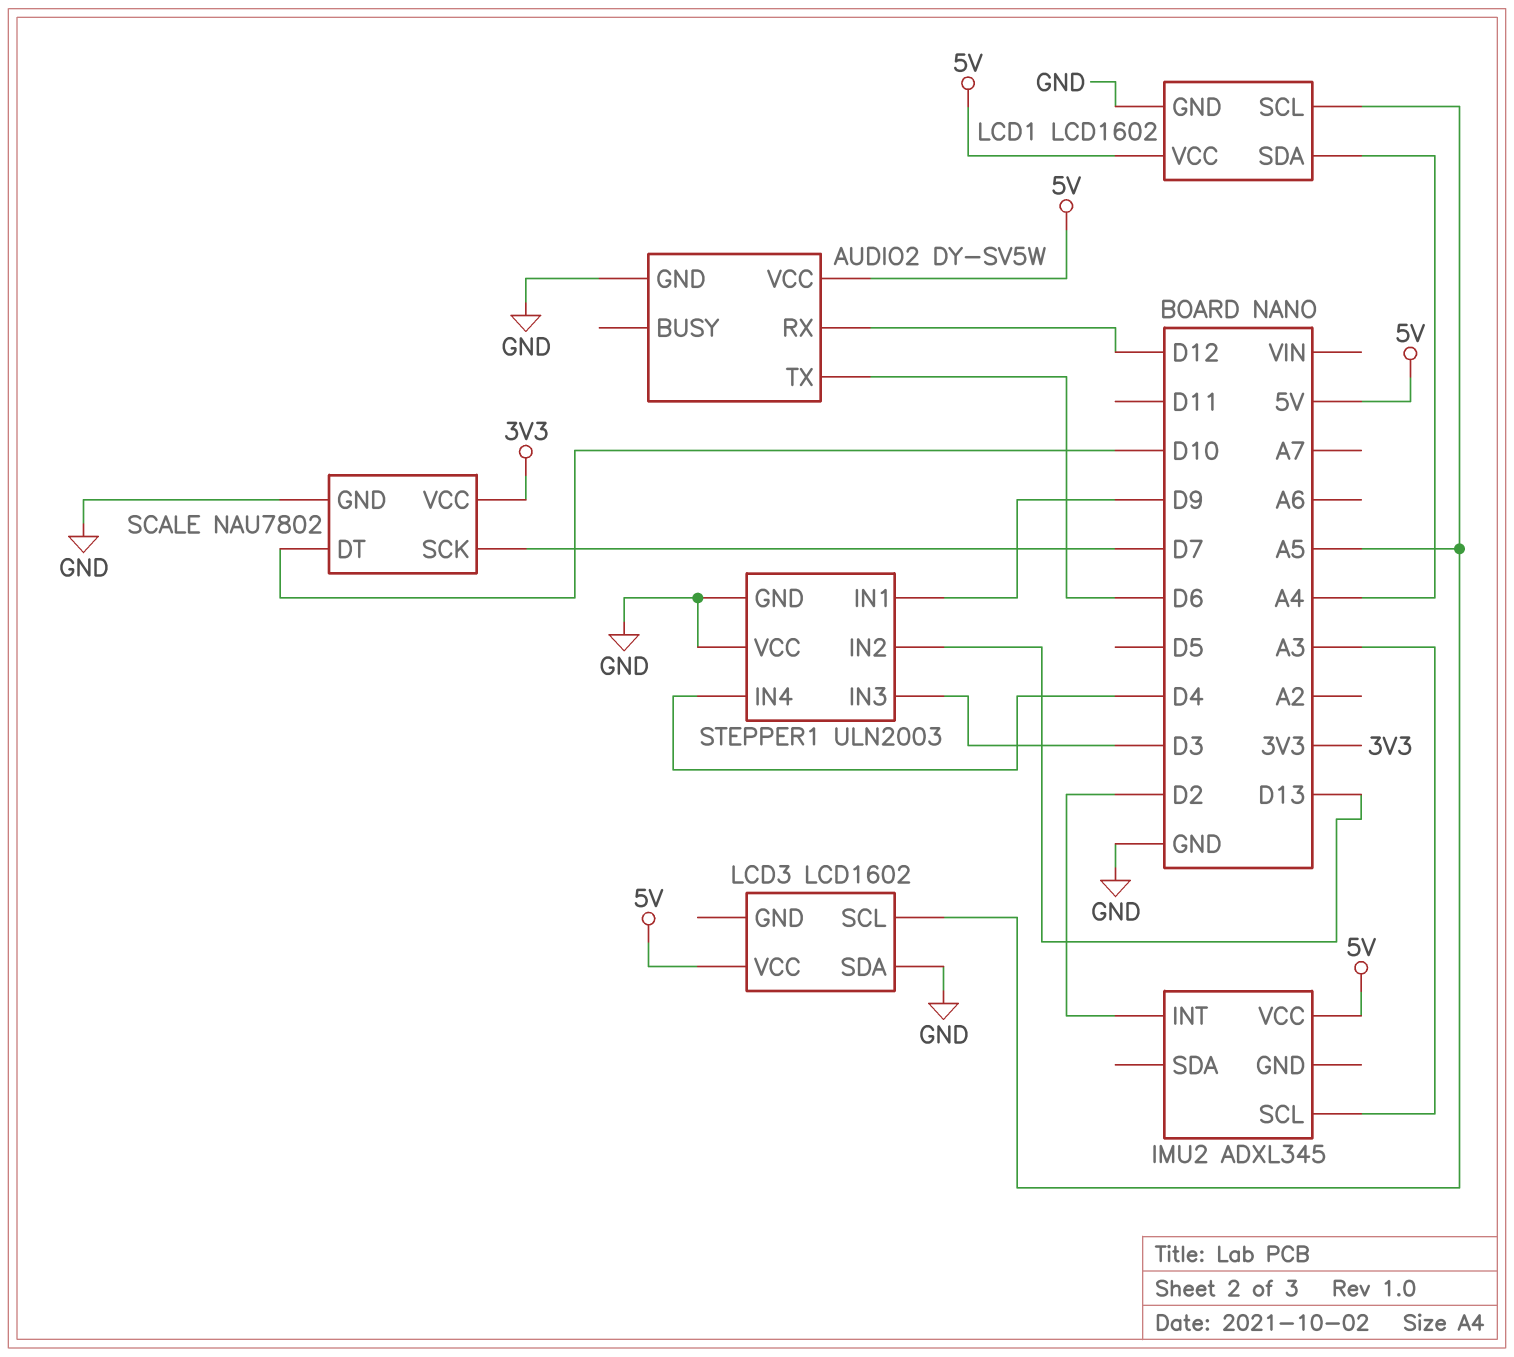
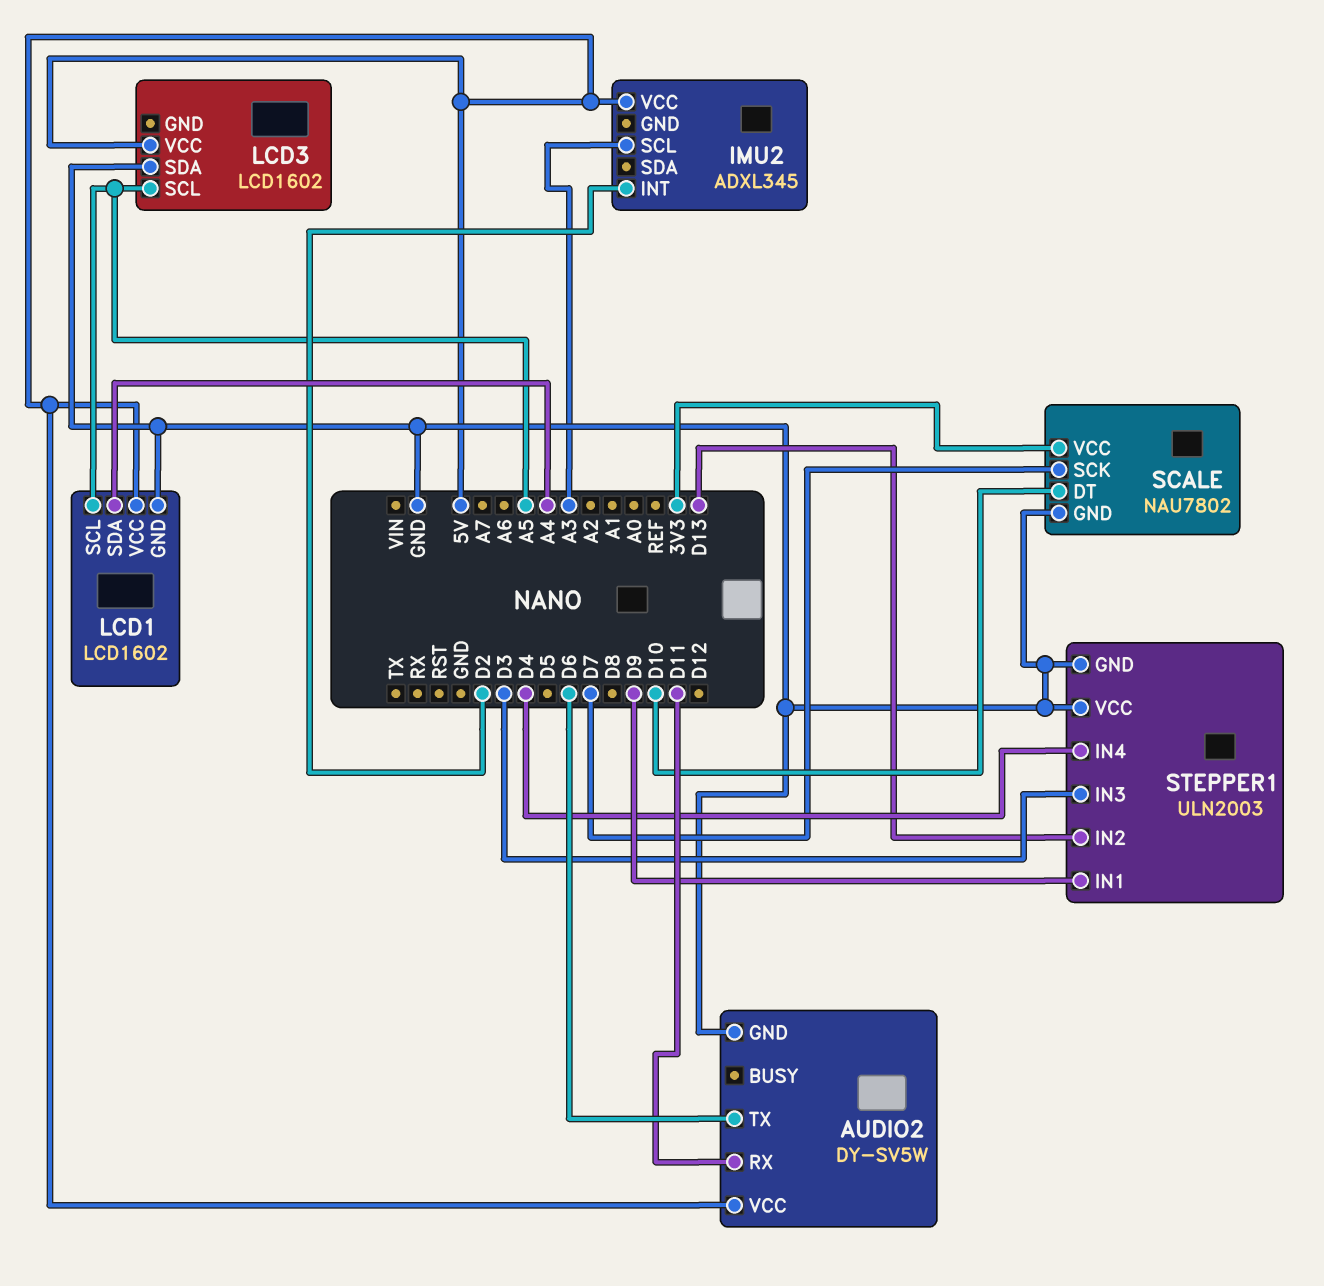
AUDIO2 pin RX: D12 -> D11

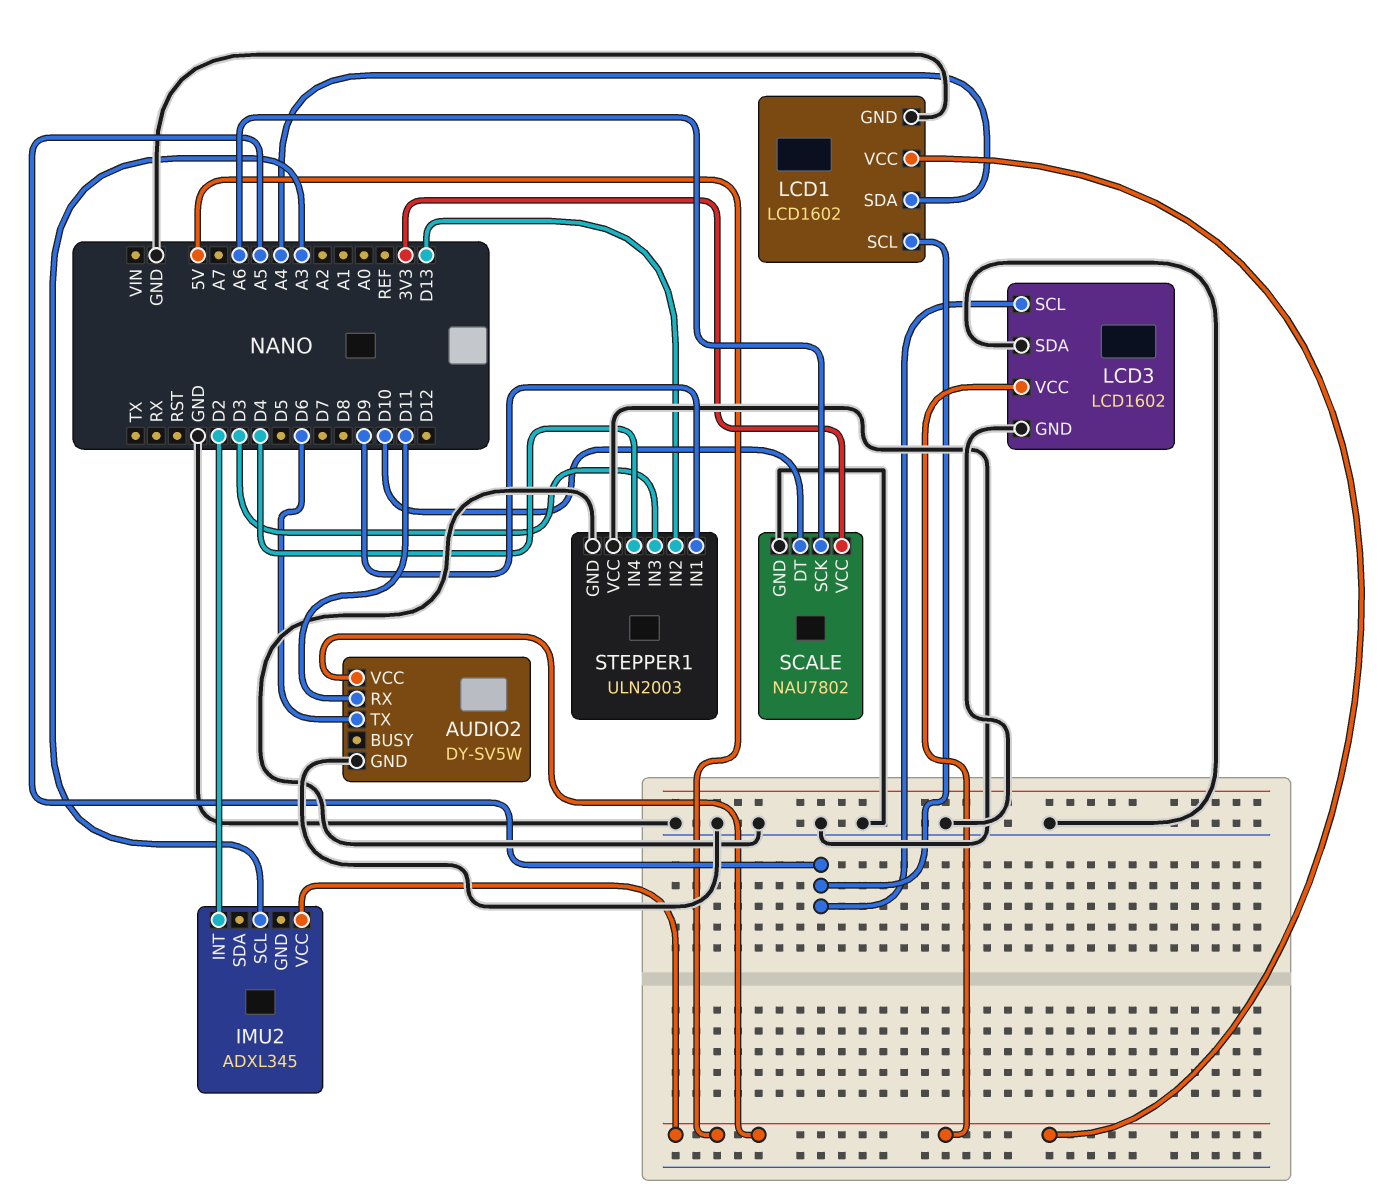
LCD3 pin GND: none -> GND
SCALE pin SCK: D7 -> A6

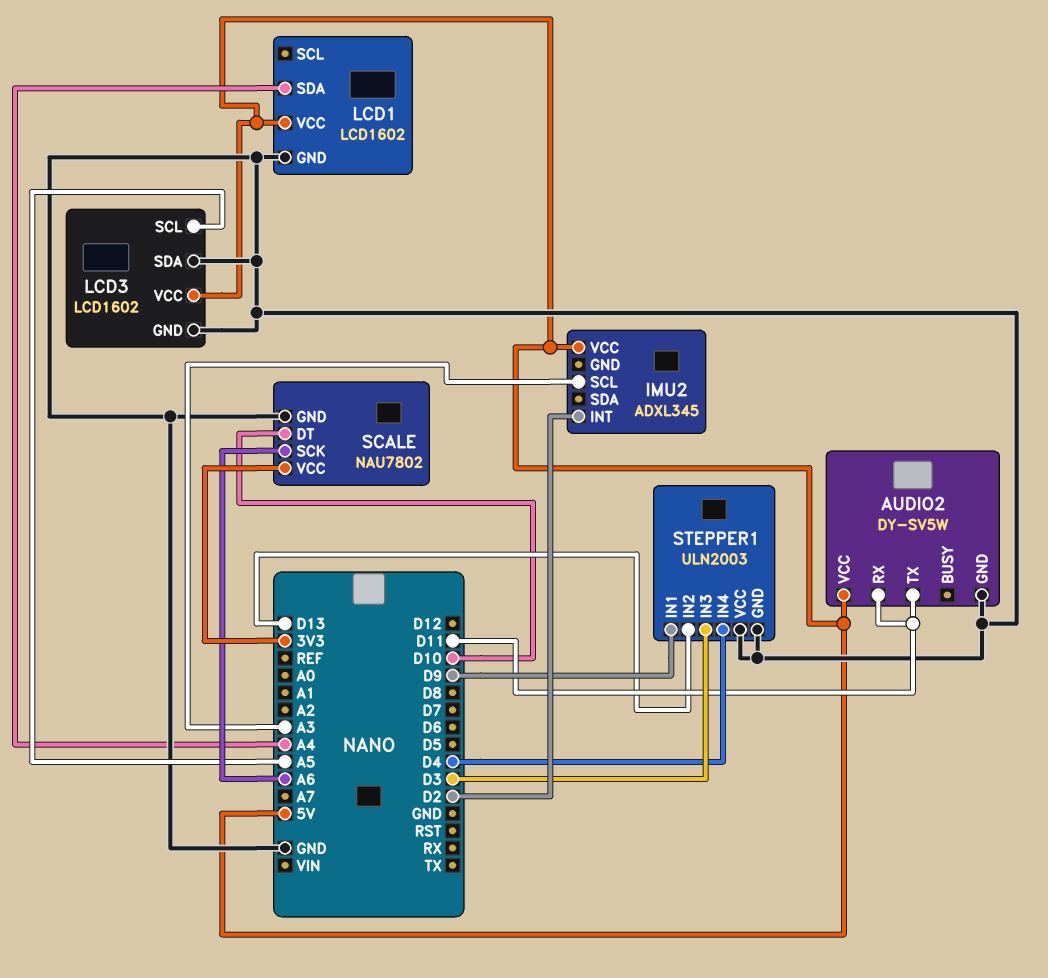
AUDIO2 pin TX: D6 -> D11
LCD1 pin SCL: A5 -> none

